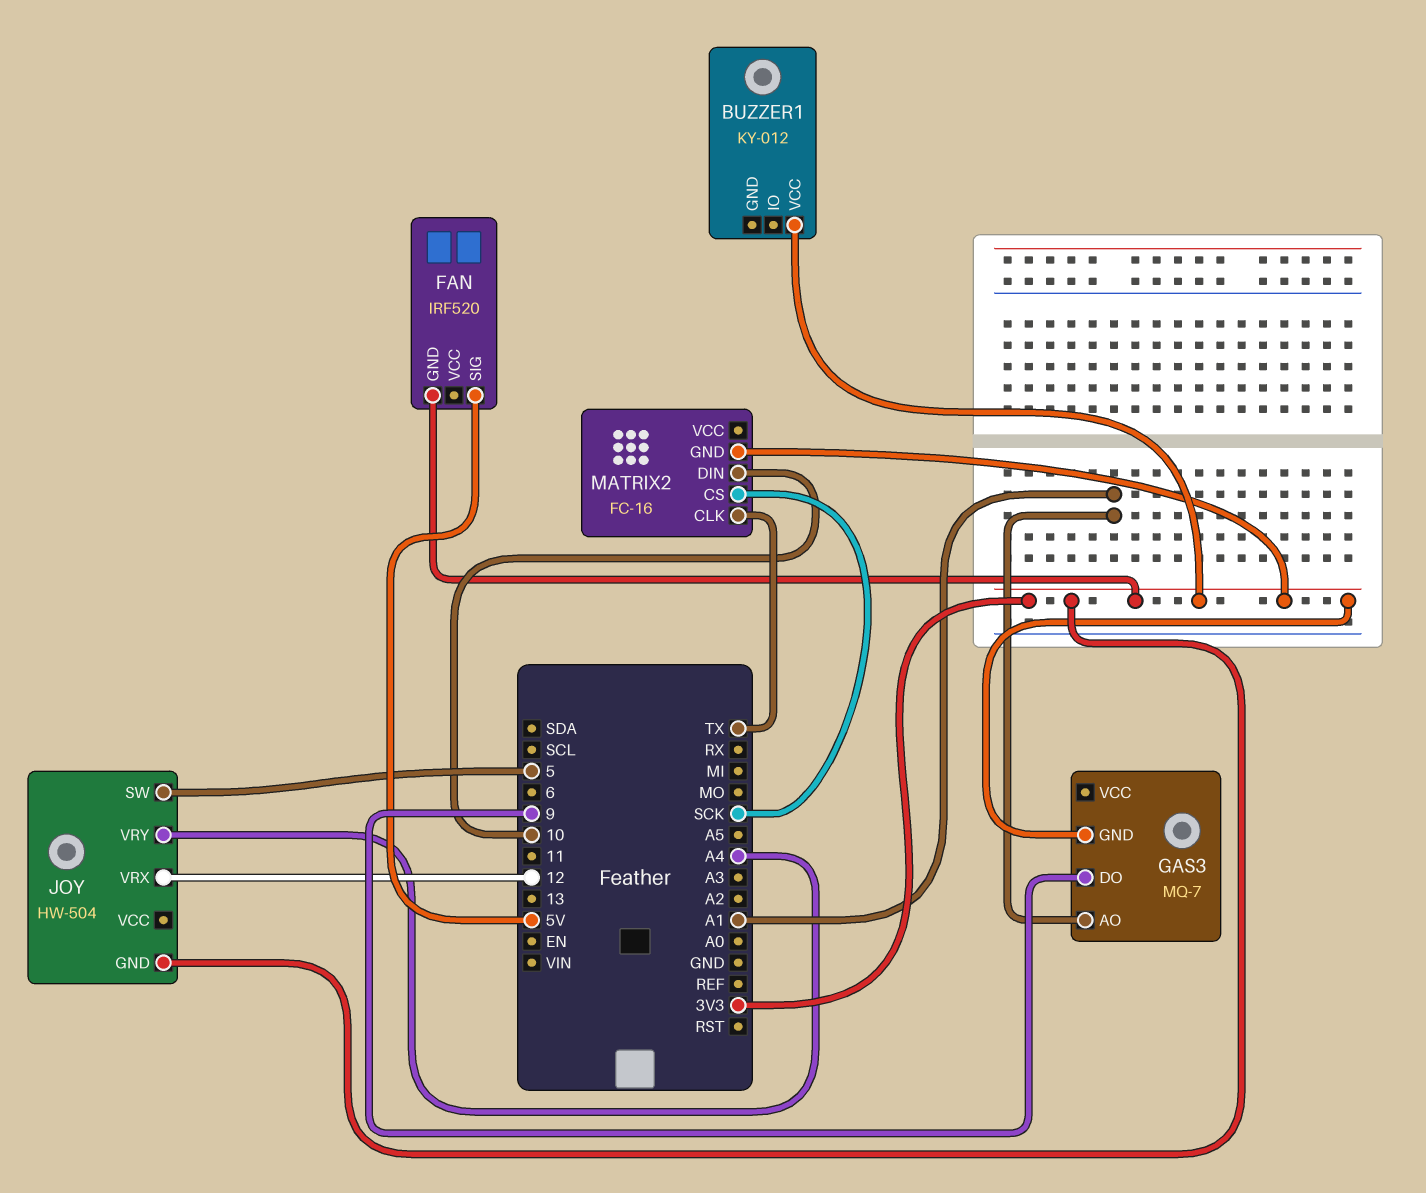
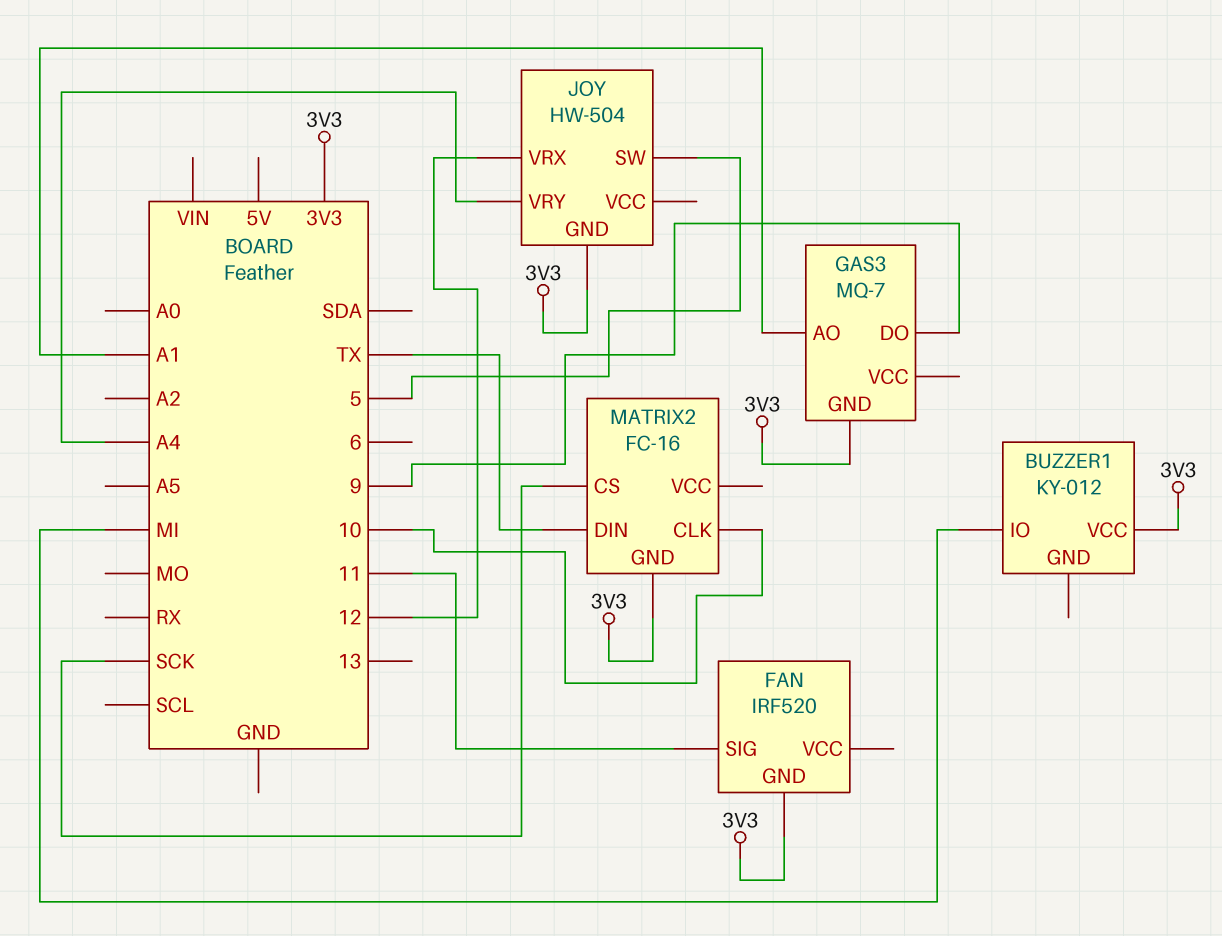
BUZZER1 pin IO: none -> MI
FAN pin SIG: 5V -> 11
MATRIX2 pin CLK: TX -> 10
MATRIX2 pin DIN: 10 -> TX

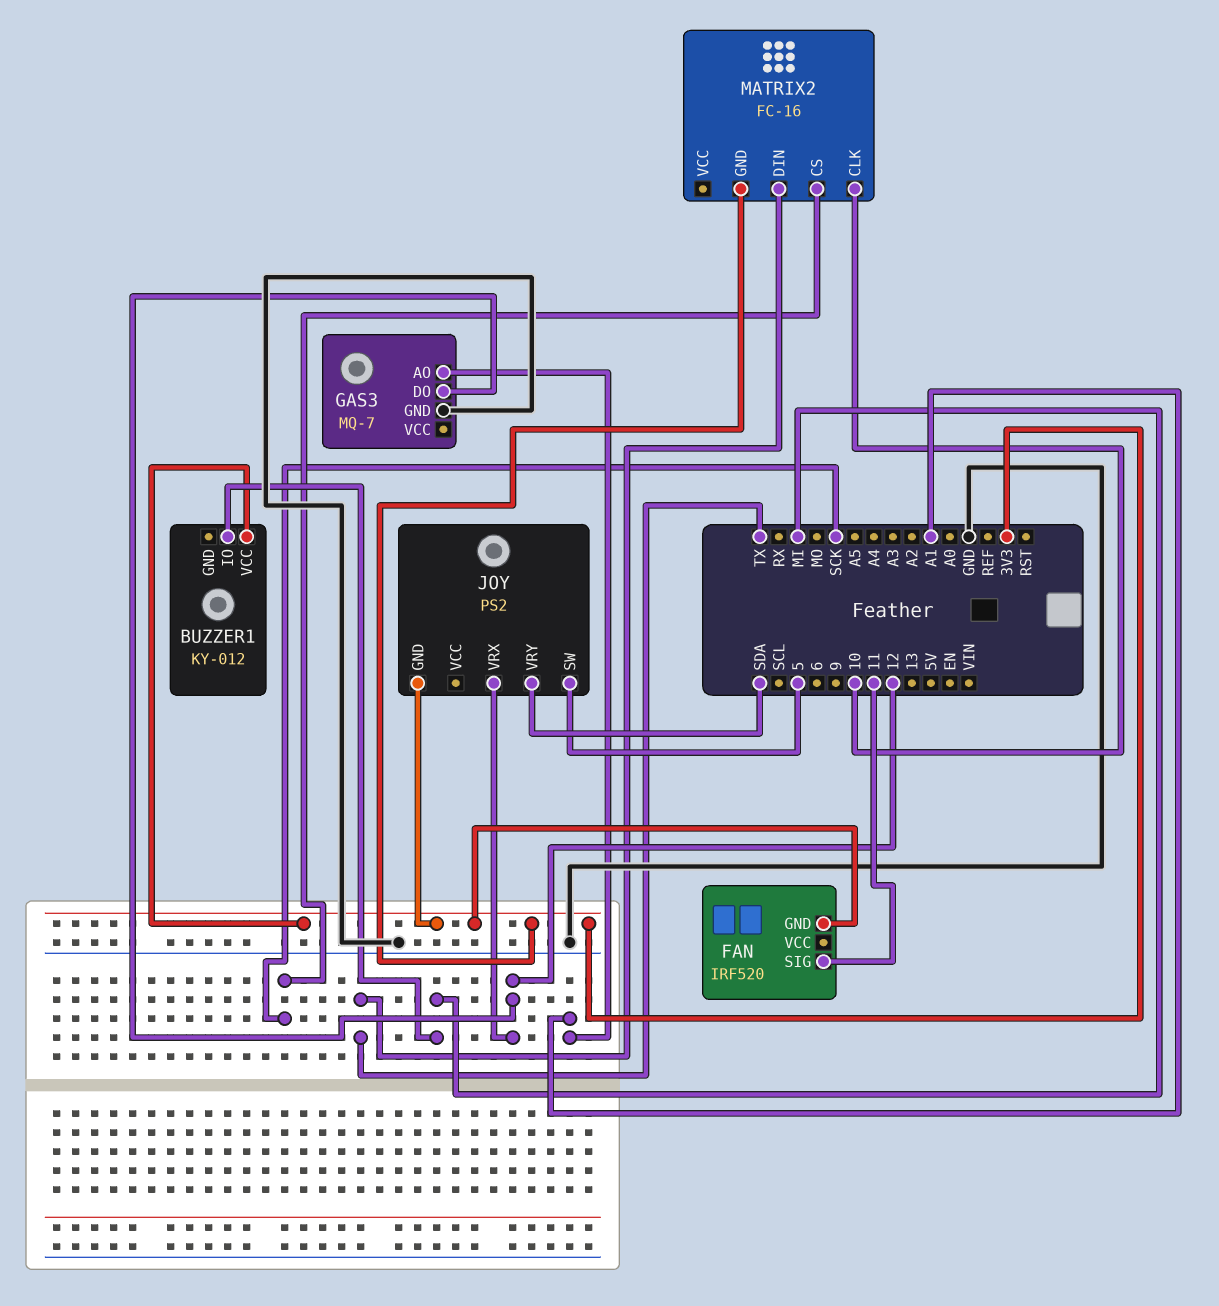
GAS3 pin DO: 9 -> 12
GAS3 pin GND: 3V3 -> GND
JOY: HW-504 -> PS2
JOY pin VRY: A4 -> SDA

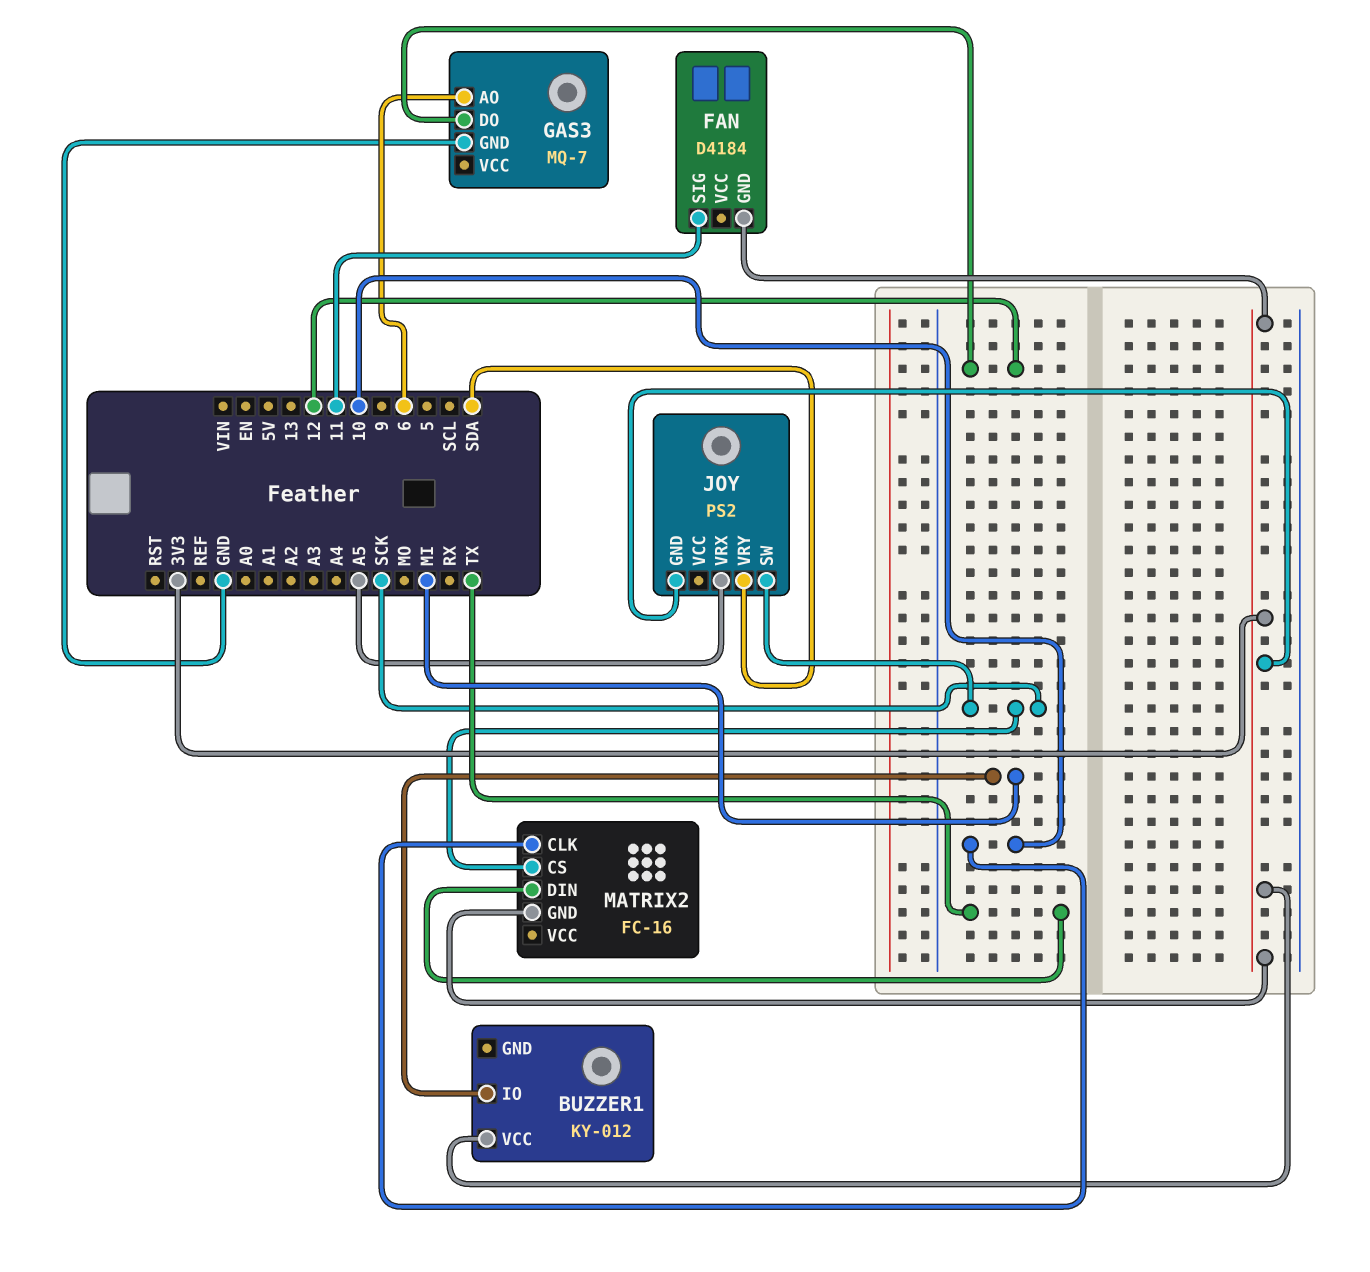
FAN: IRF520 -> D4184
GAS3 pin AO: A1 -> 6
JOY pin SW: 5 -> SCK
JOY pin VRX: 12 -> A5

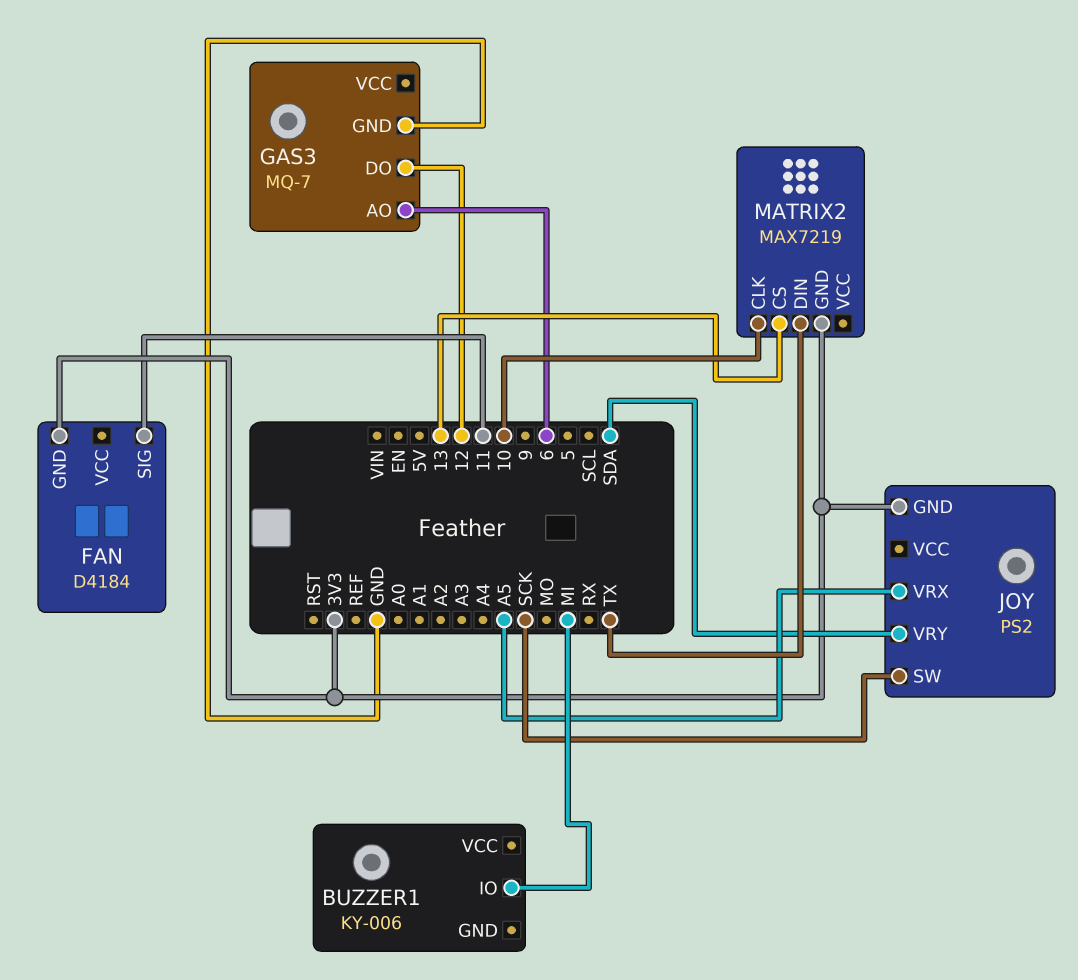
BUZZER1: KY-012 -> KY-006
BUZZER1 pin VCC: 3V3 -> none
MATRIX2: FC-16 -> MAX7219
MATRIX2 pin CS: SCK -> 13

